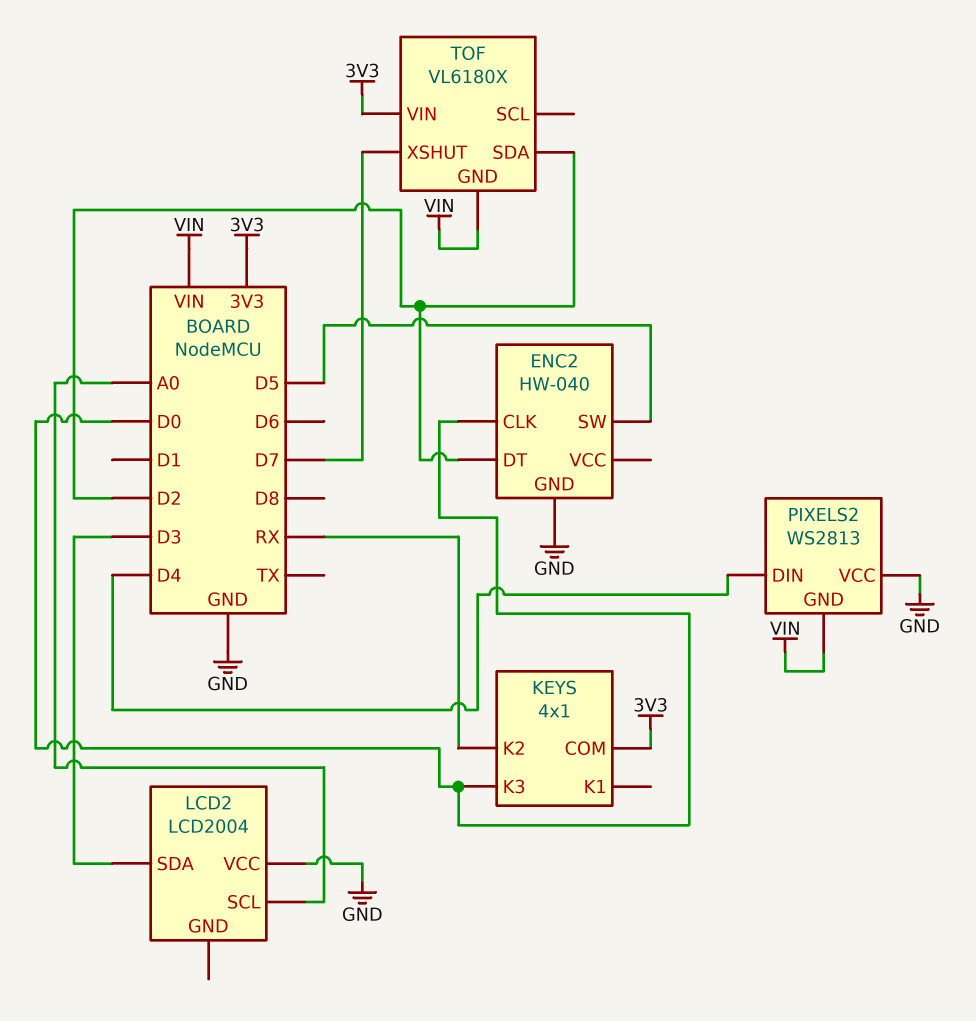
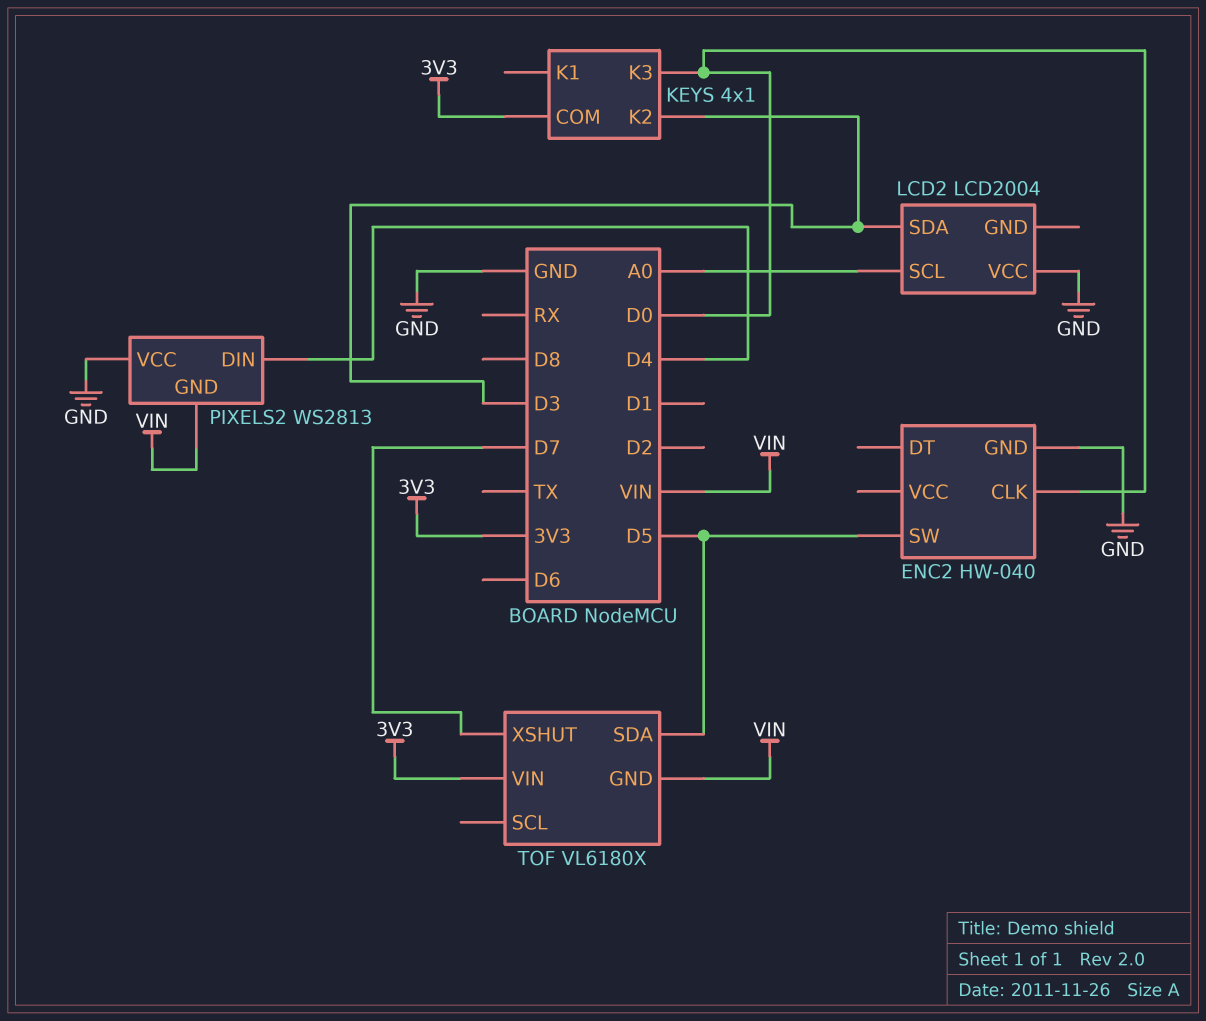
ENC2 pin DT: D2 -> none
KEYS pin K2: RX -> D3
TOF pin SDA: D2 -> D5

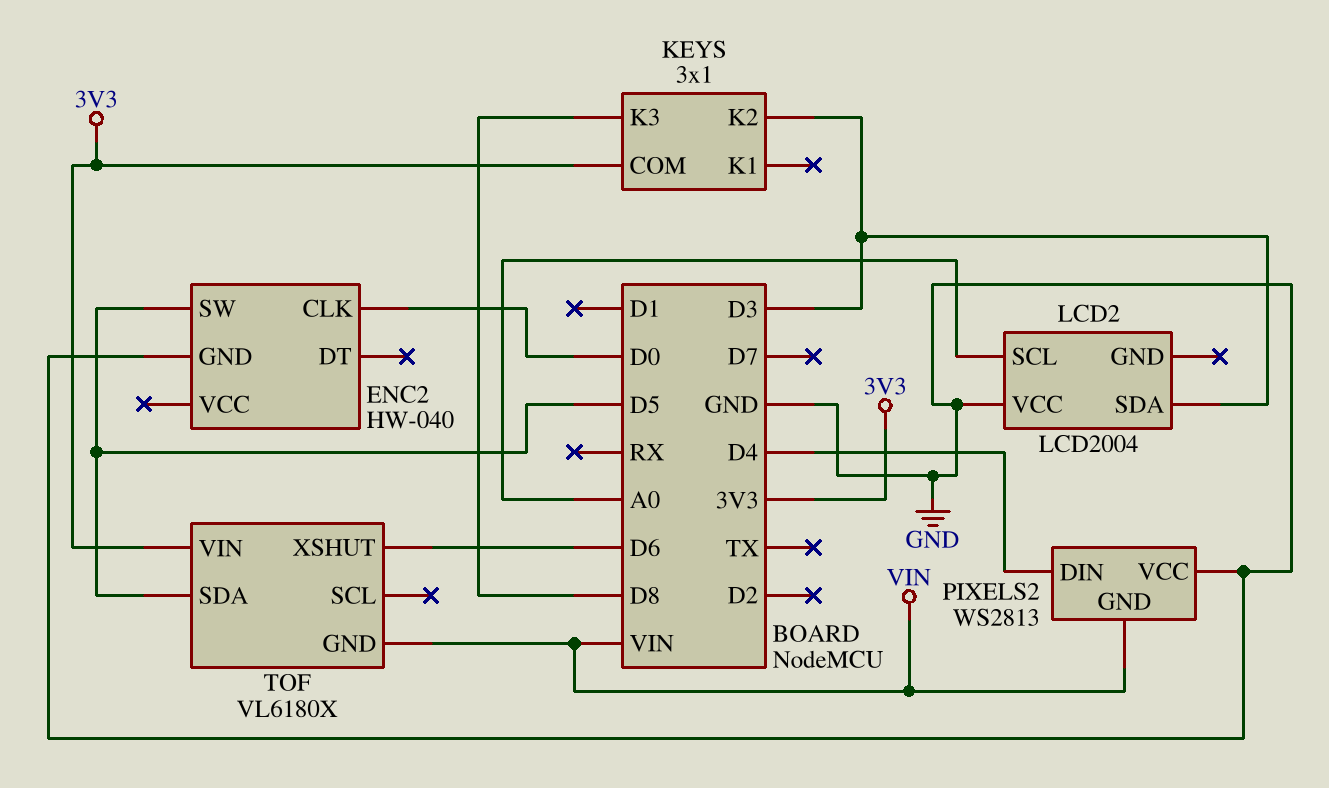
KEYS: 4x1 -> 3x1
KEYS pin K3: D0 -> D8
TOF pin XSHUT: D7 -> D6

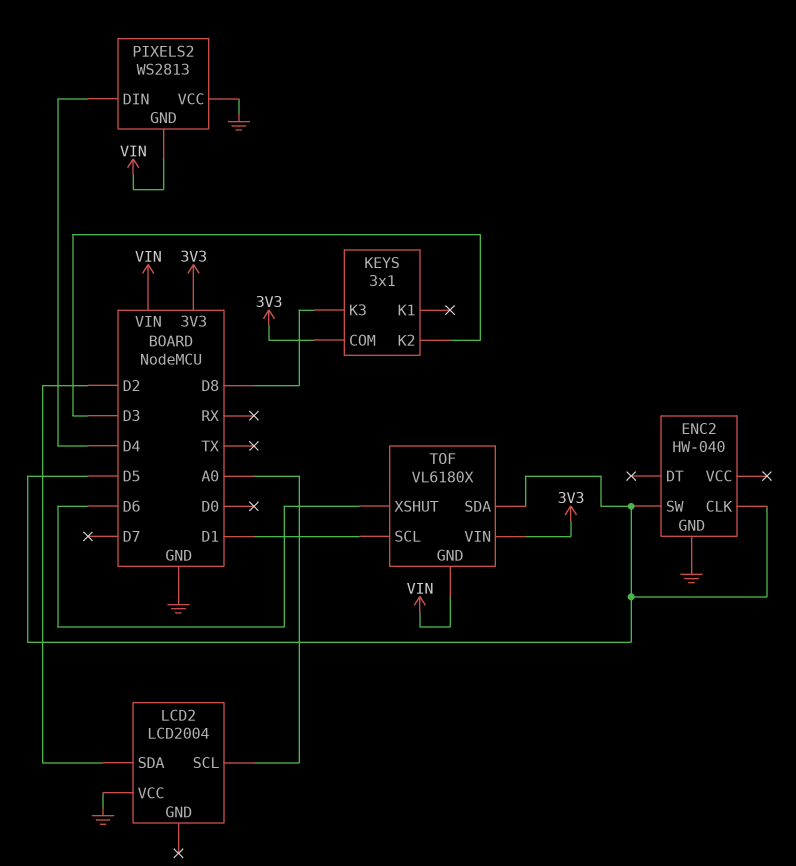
ENC2 pin CLK: D0 -> D5
LCD2 pin SDA: D3 -> D2
TOF pin SCL: none -> D1

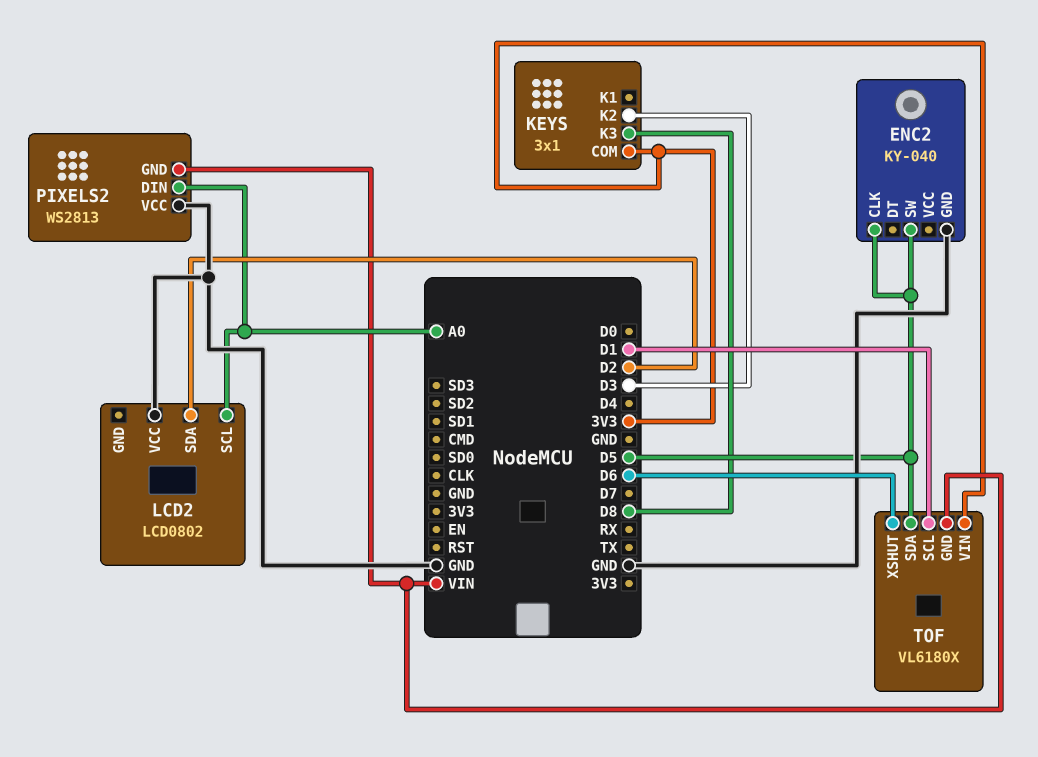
ENC2: HW-040 -> KY-040
LCD2: LCD2004 -> LCD0802
PIXELS2 pin DIN: D4 -> A0

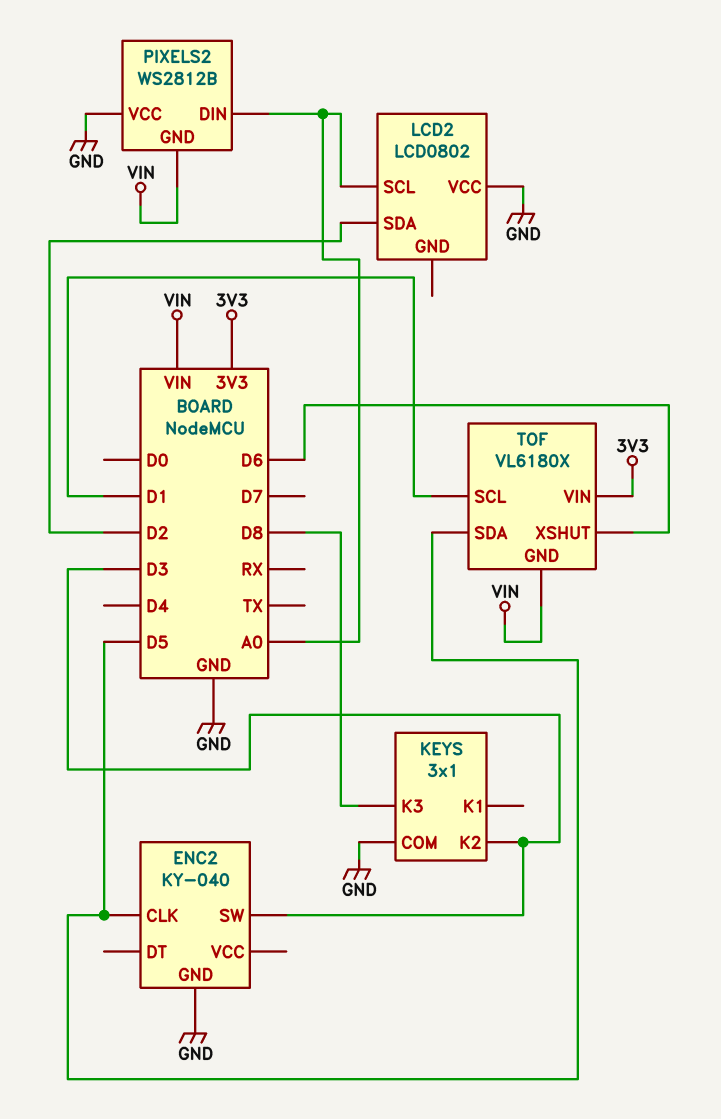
ENC2 pin SW: D5 -> D3
KEYS pin COM: 3V3 -> GND
PIXELS2: WS2813 -> WS2812B

